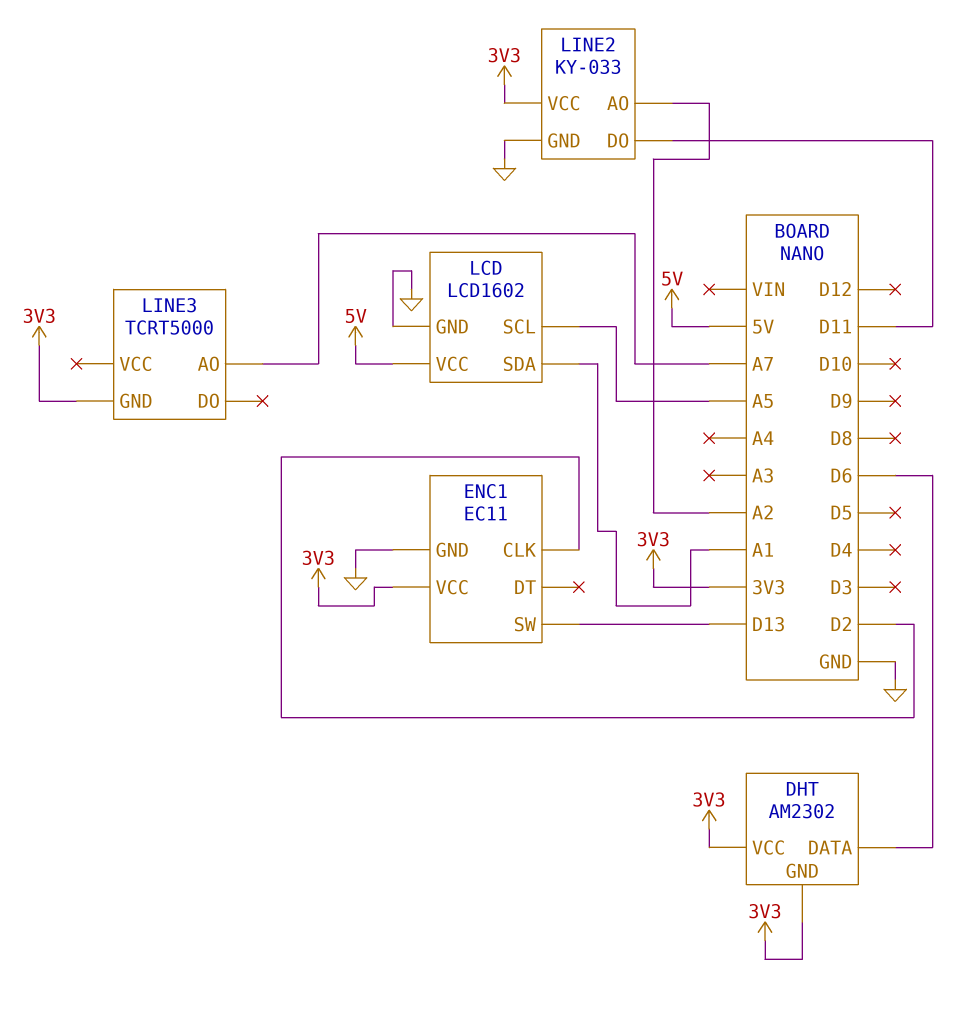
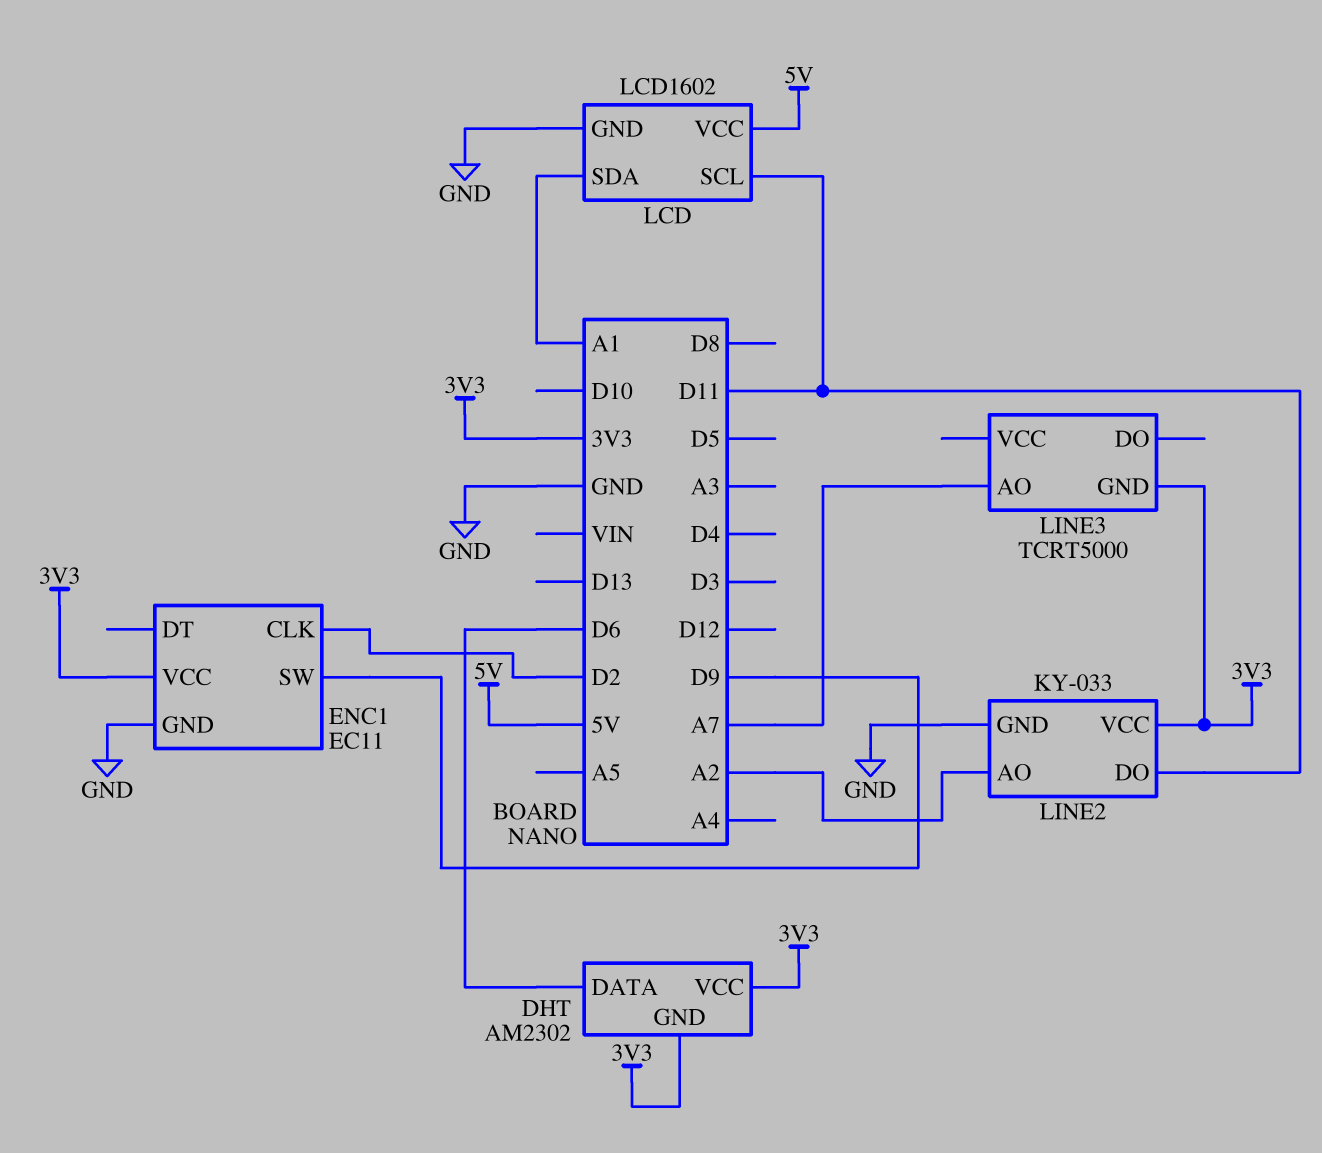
ENC1 pin SW: D13 -> D9
LCD pin SCL: A5 -> D11

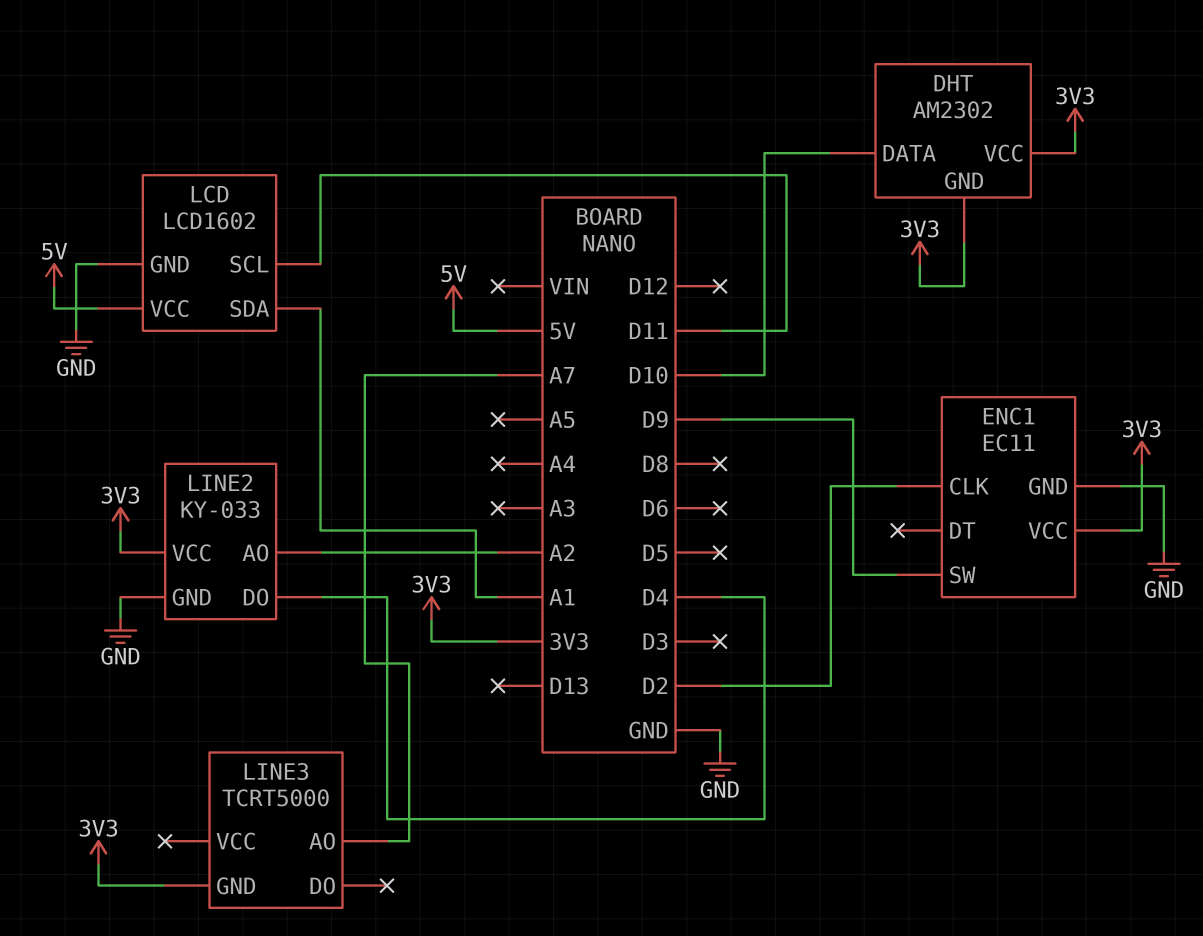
DHT pin DATA: D6 -> D10
LINE2 pin DO: D11 -> D4

